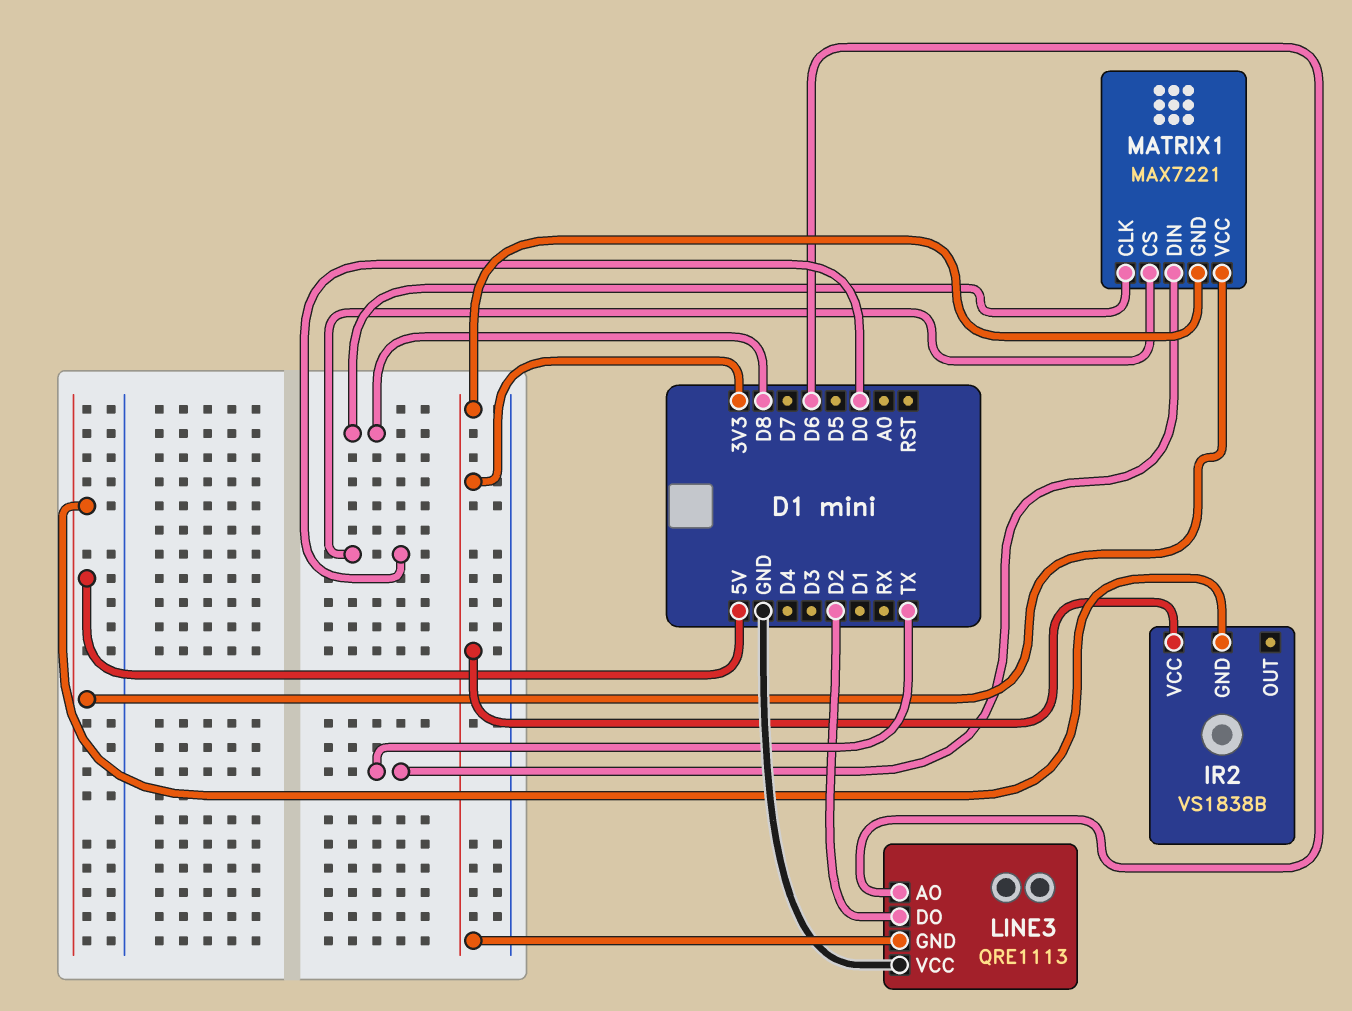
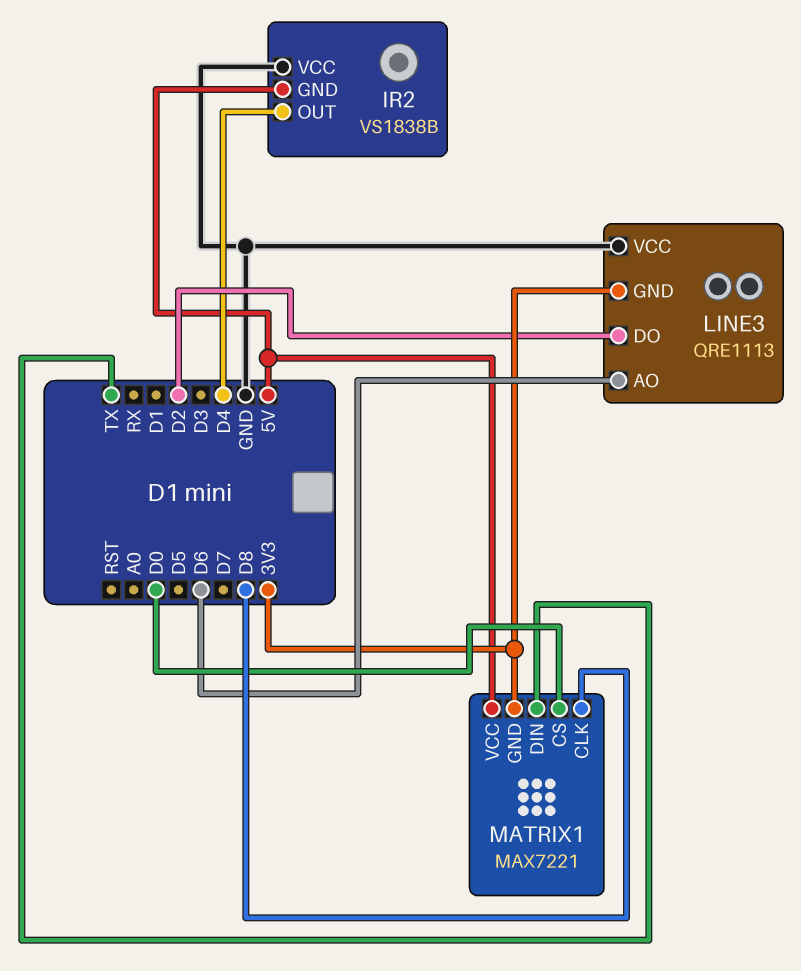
IR2 pin OUT: none -> D4
IR2 pin VCC: 3V3 -> GND

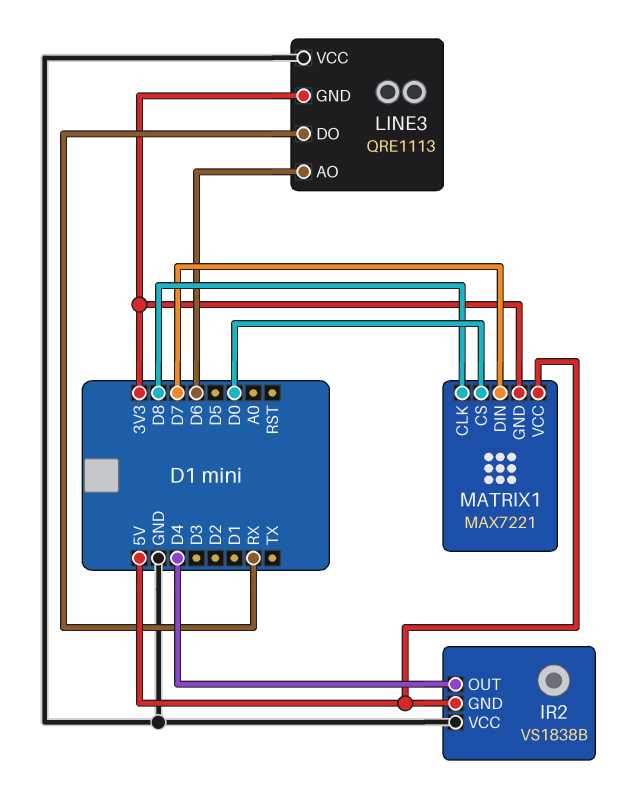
LINE3 pin DO: D2 -> RX
MATRIX1 pin DIN: TX -> D7

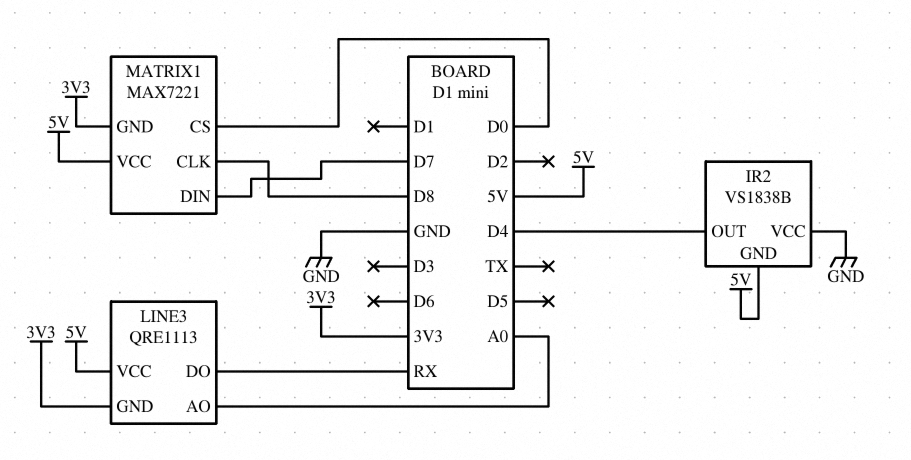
LINE3 pin AO: D6 -> A0
LINE3 pin VCC: GND -> 5V

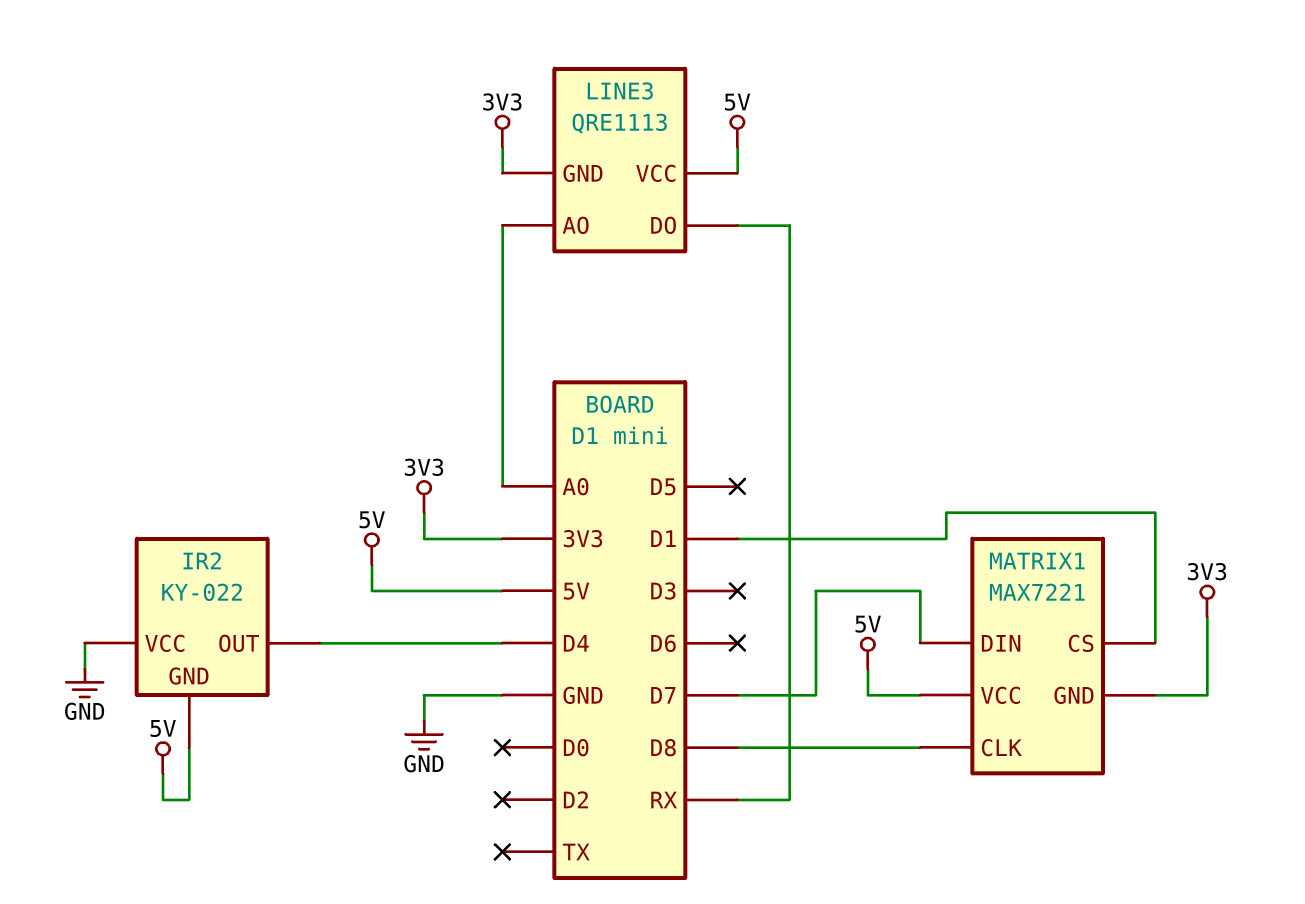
IR2: VS1838B -> KY-022
MATRIX1 pin CS: D0 -> D1

